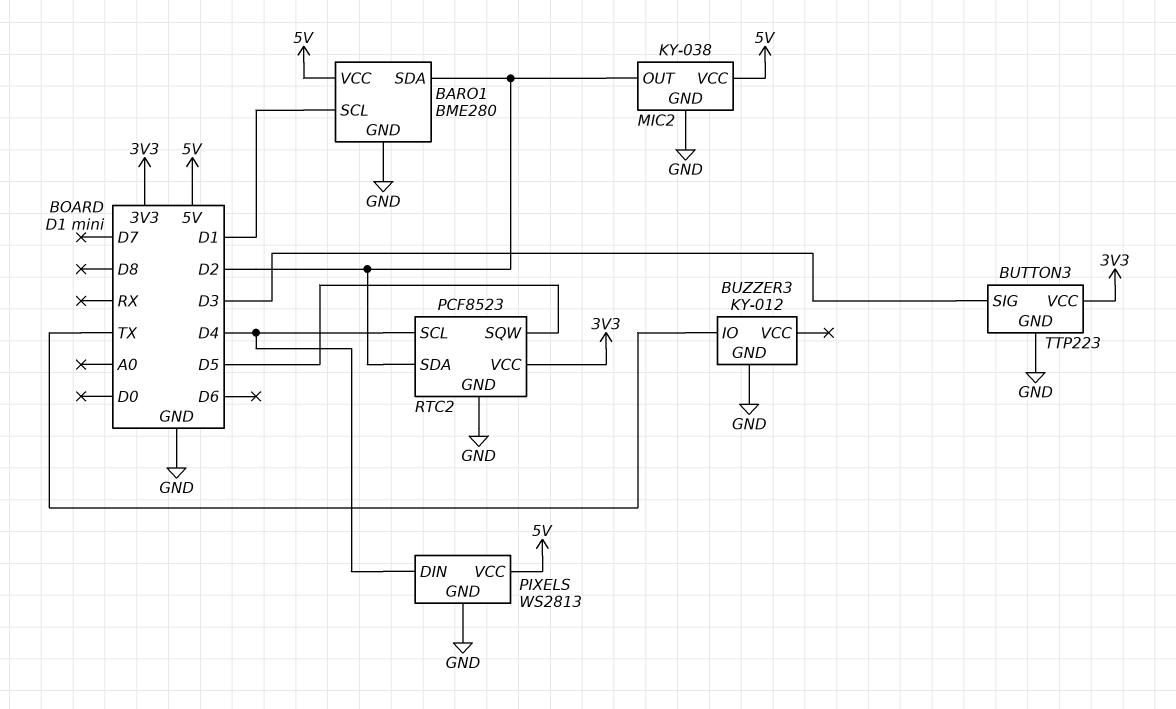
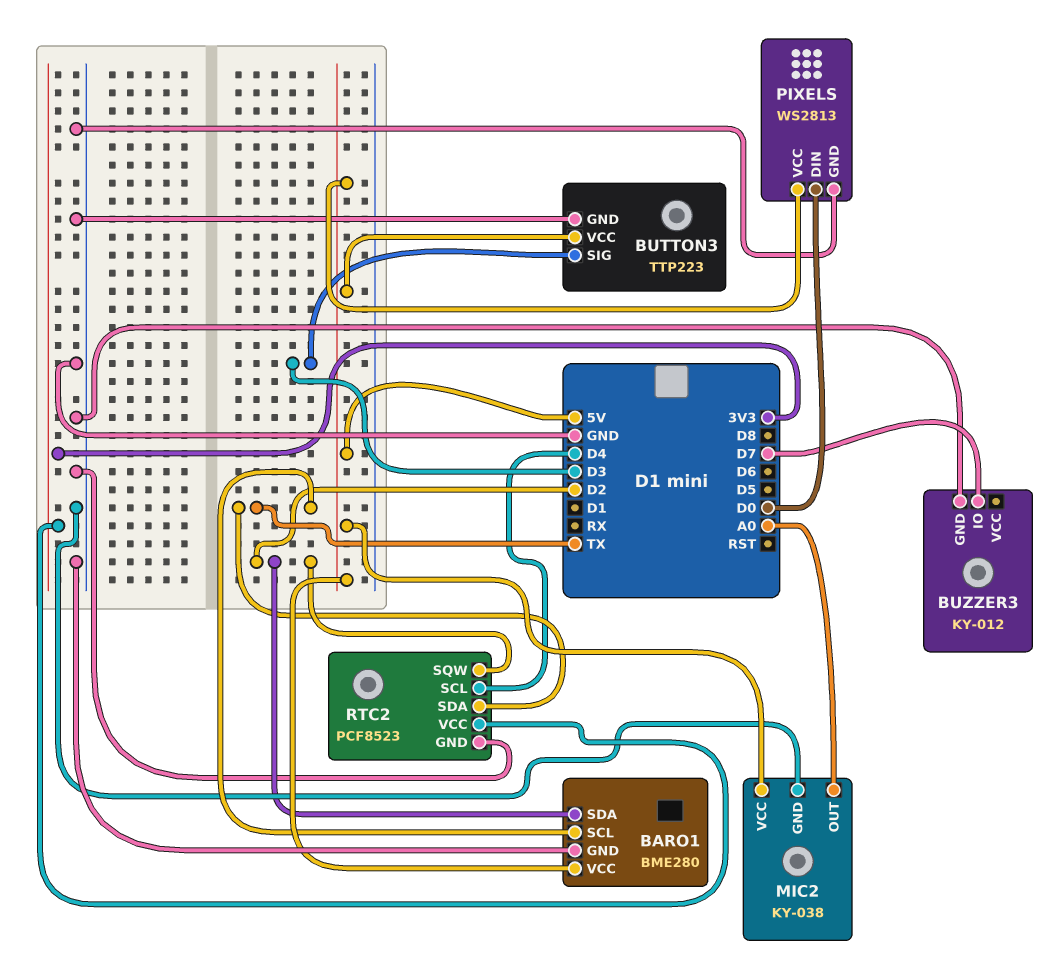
BARO1 pin SCL: D1 -> TX
BUTTON3 pin VCC: 3V3 -> 5V
BUZZER3 pin IO: TX -> D7
MIC2 pin OUT: D2 -> A0
PIXELS pin DIN: D4 -> D0
RTC2 pin SDA: D2 -> TX
RTC2 pin SQW: D5 -> D2

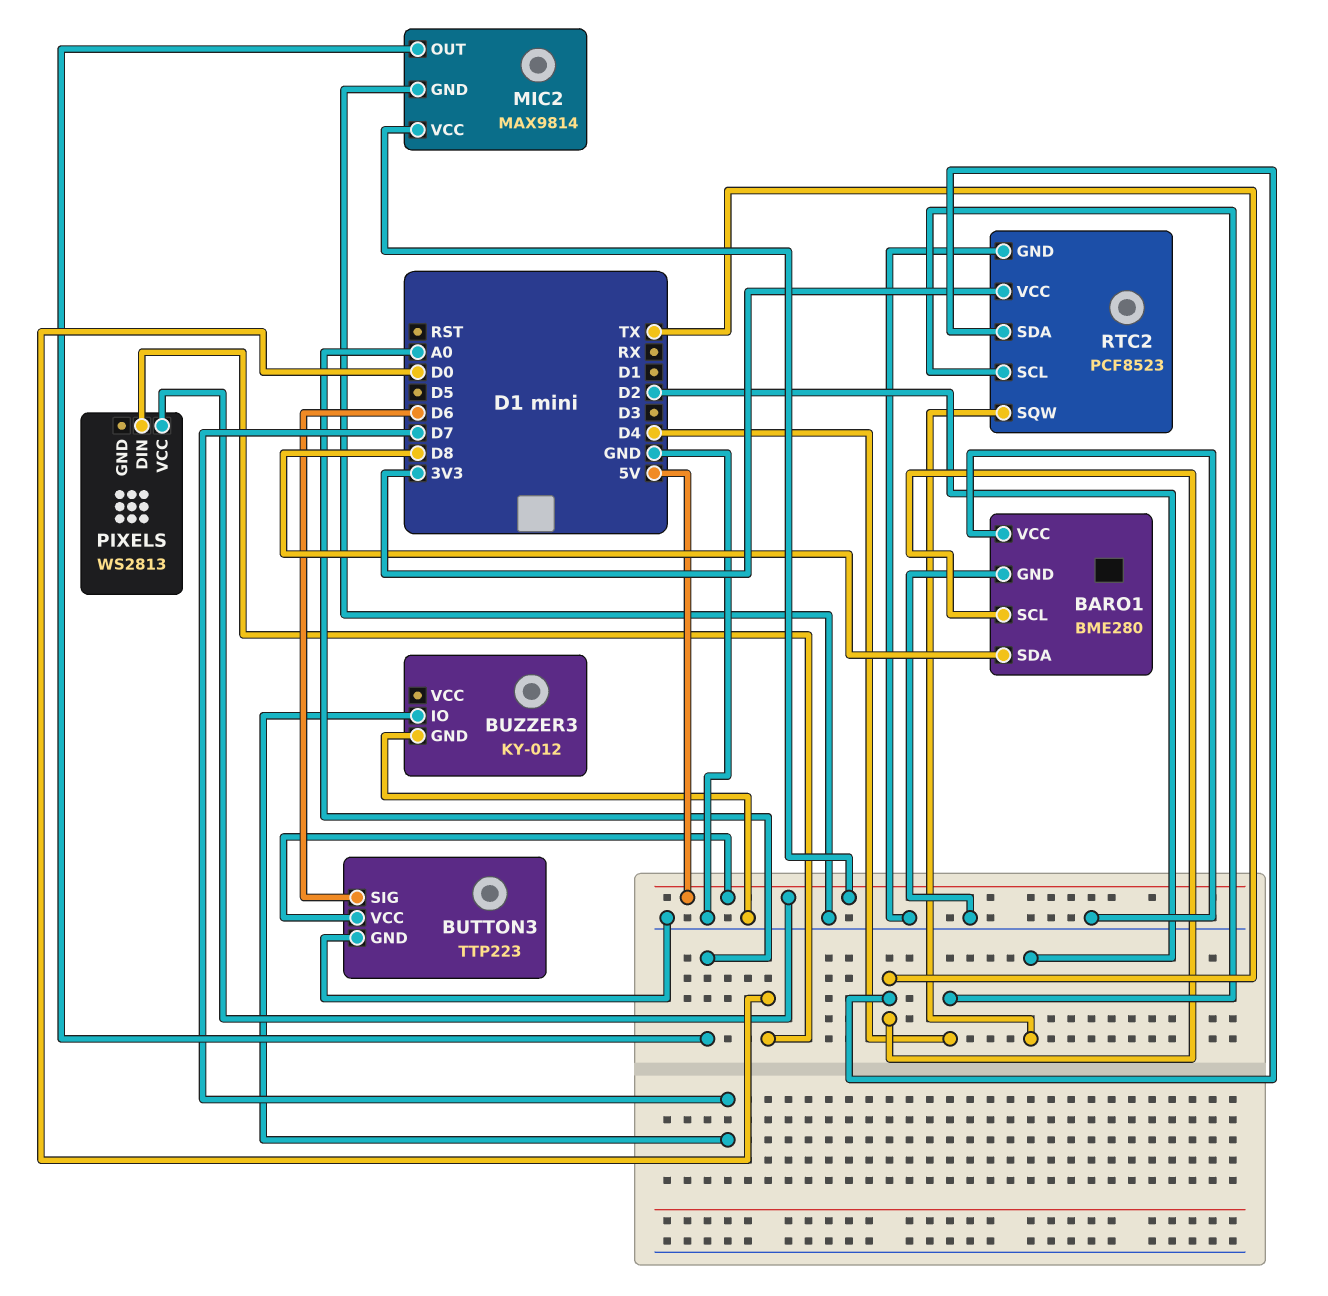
BARO1 pin SDA: D2 -> D8
BARO1 pin VCC: 5V -> GND
BUTTON3 pin SIG: D3 -> D6
MIC2: KY-038 -> MAX9814
PIXELS pin GND: GND -> none

